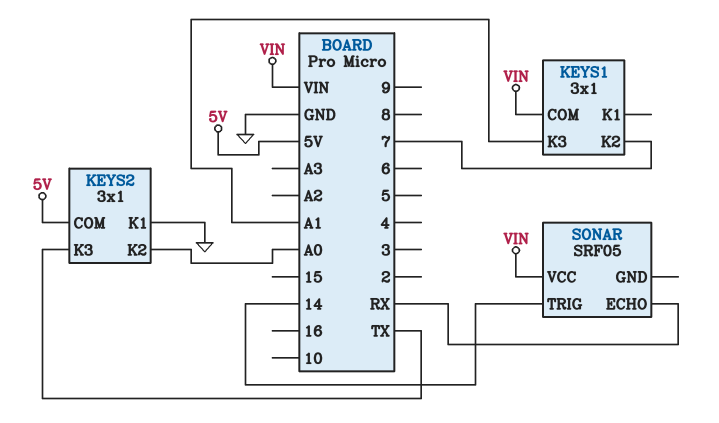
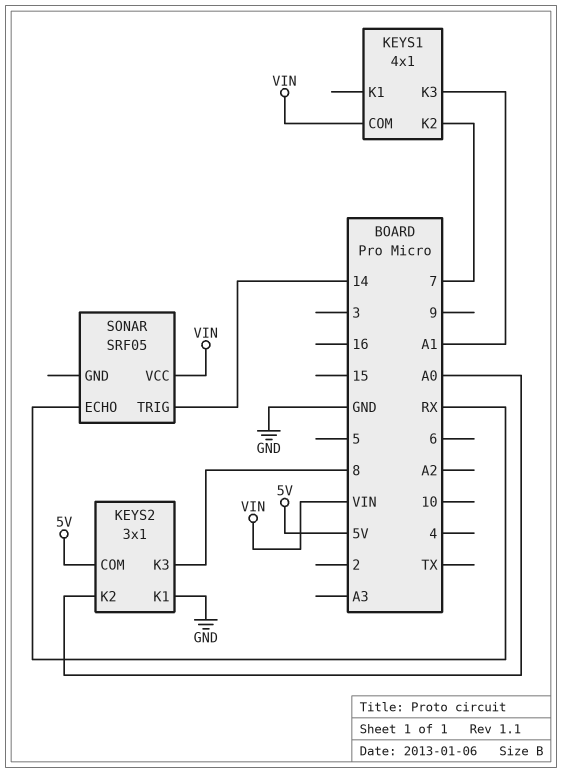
KEYS1: 3x1 -> 4x1
KEYS2 pin K3: TX -> 8

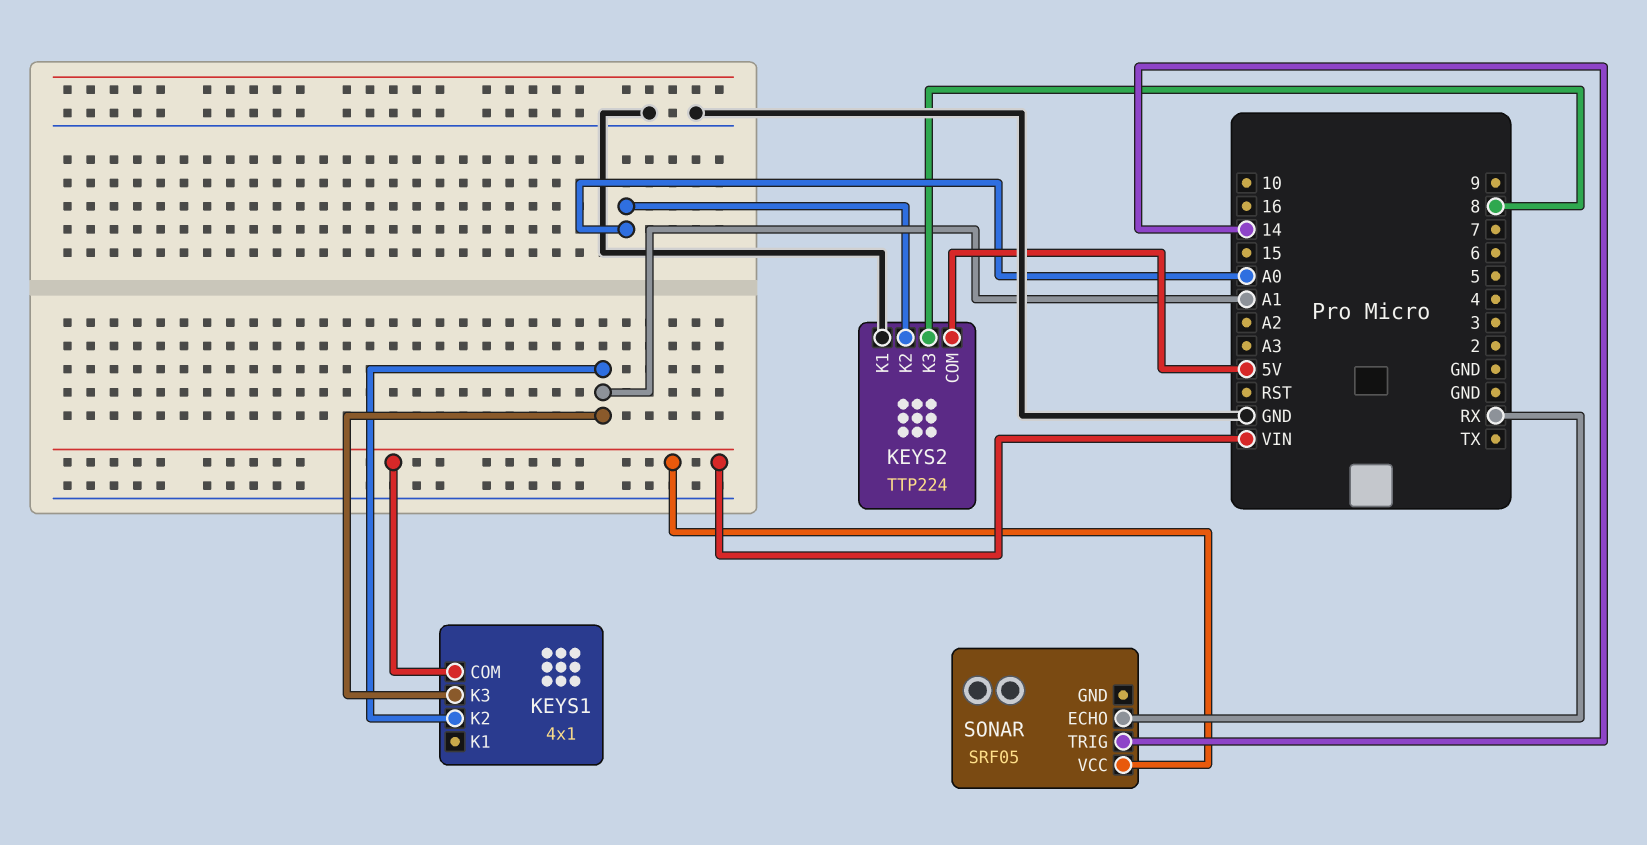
KEYS1 pin K2: 7 -> A1
KEYS2: 3x1 -> TTP224

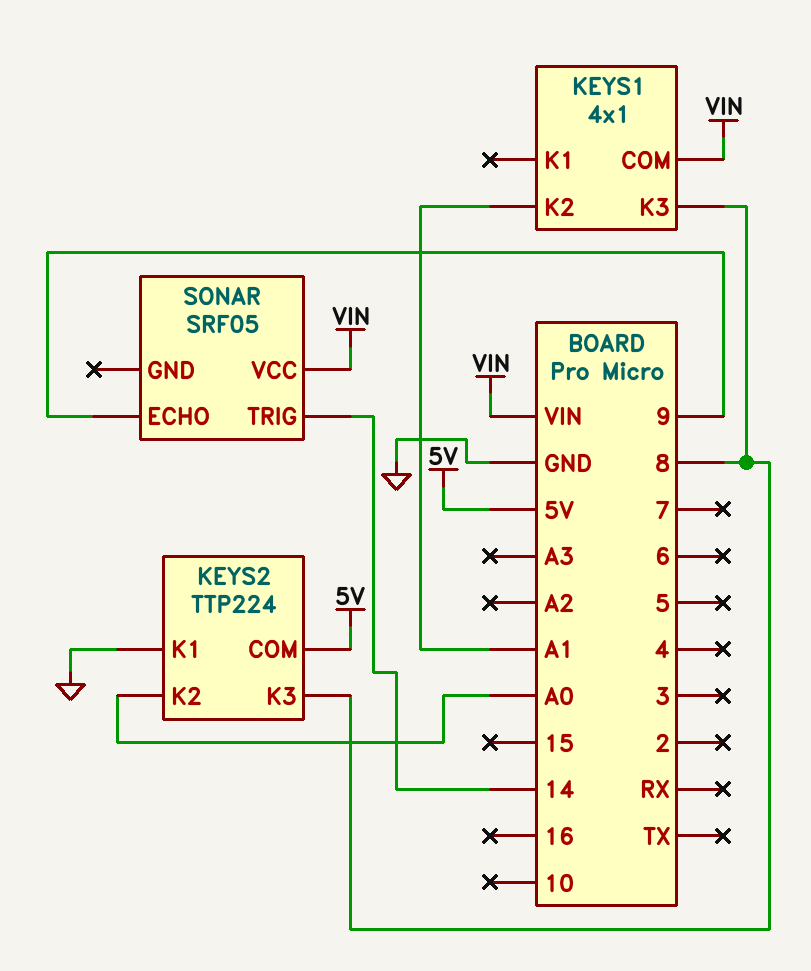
KEYS1 pin K3: A1 -> 8
SONAR pin ECHO: RX -> 9

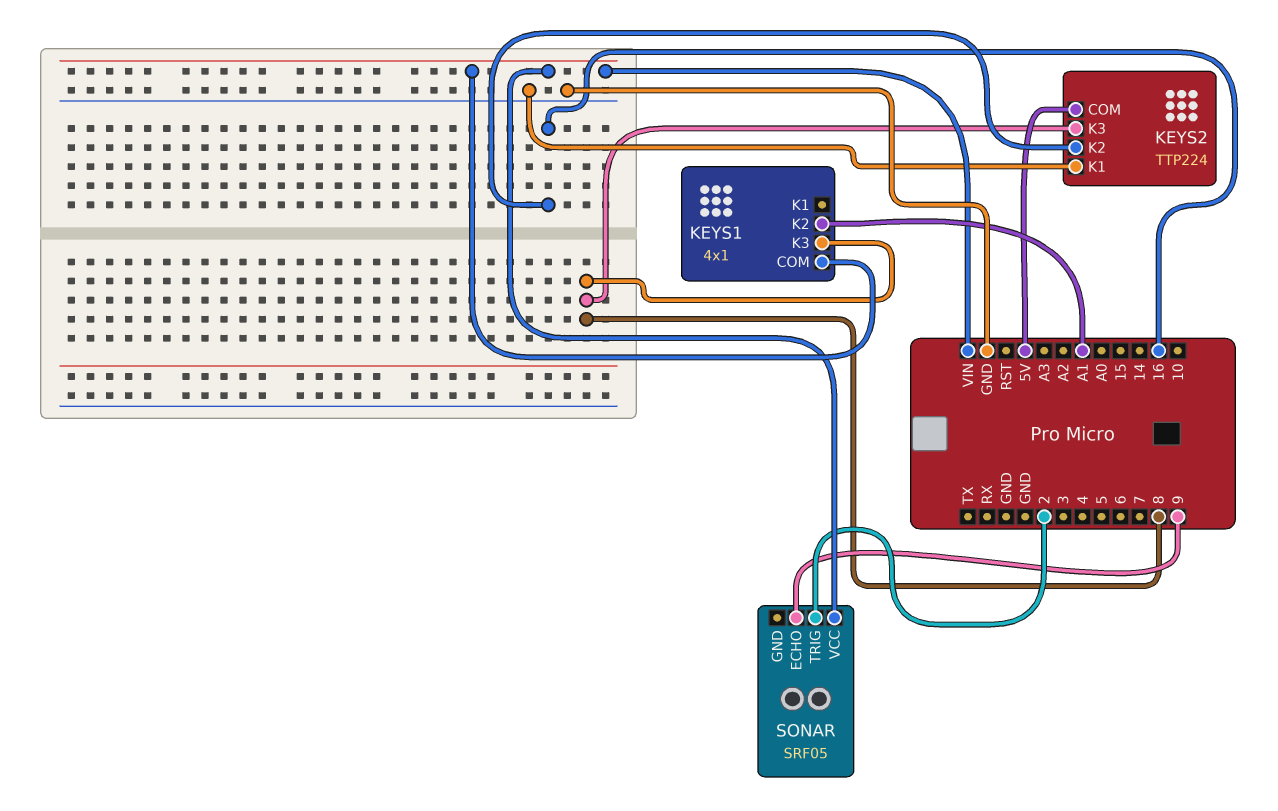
KEYS2 pin K2: A0 -> 16
SONAR pin TRIG: 14 -> 2

